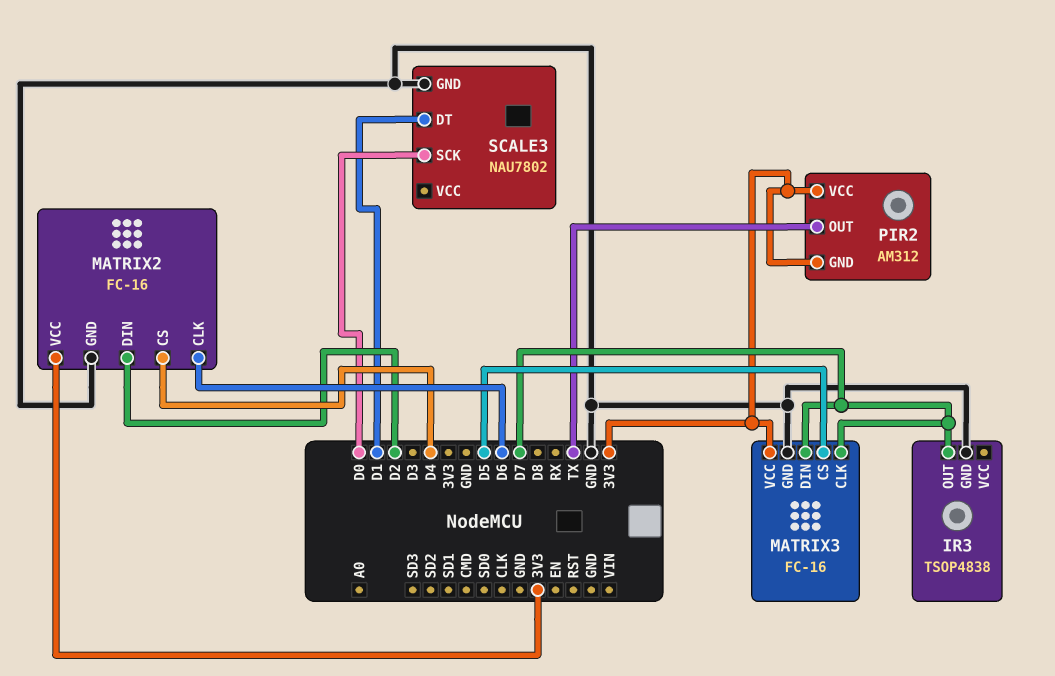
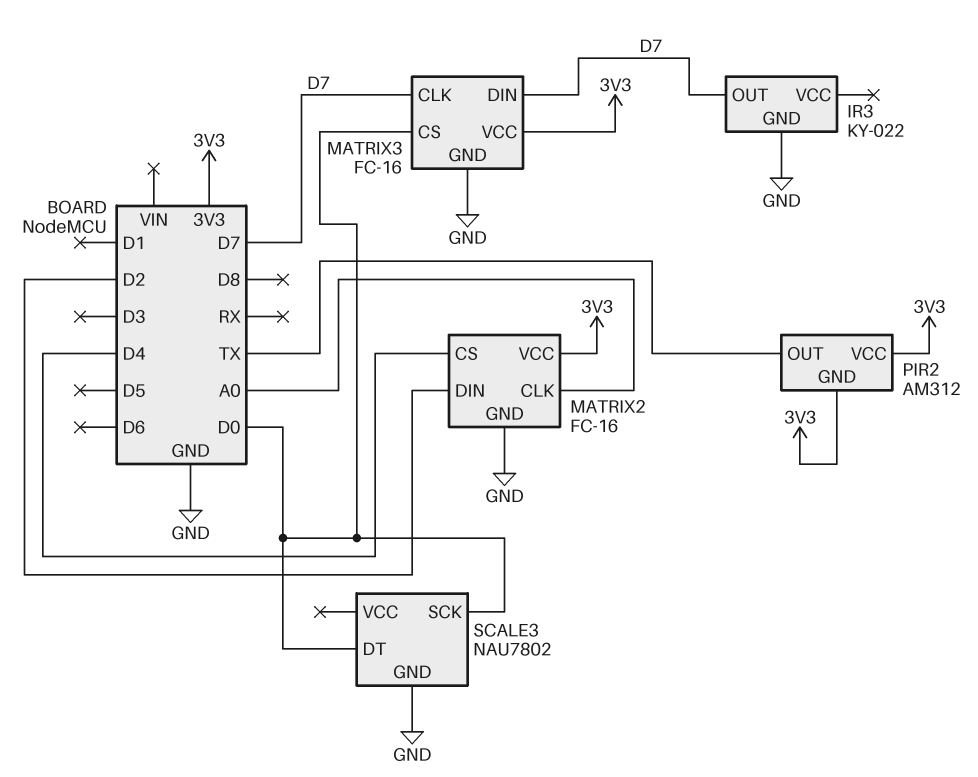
IR3: TSOP4838 -> KY-022
MATRIX2 pin CLK: D6 -> A0
MATRIX3 pin CS: D5 -> D0
SCALE3 pin DT: D1 -> D0

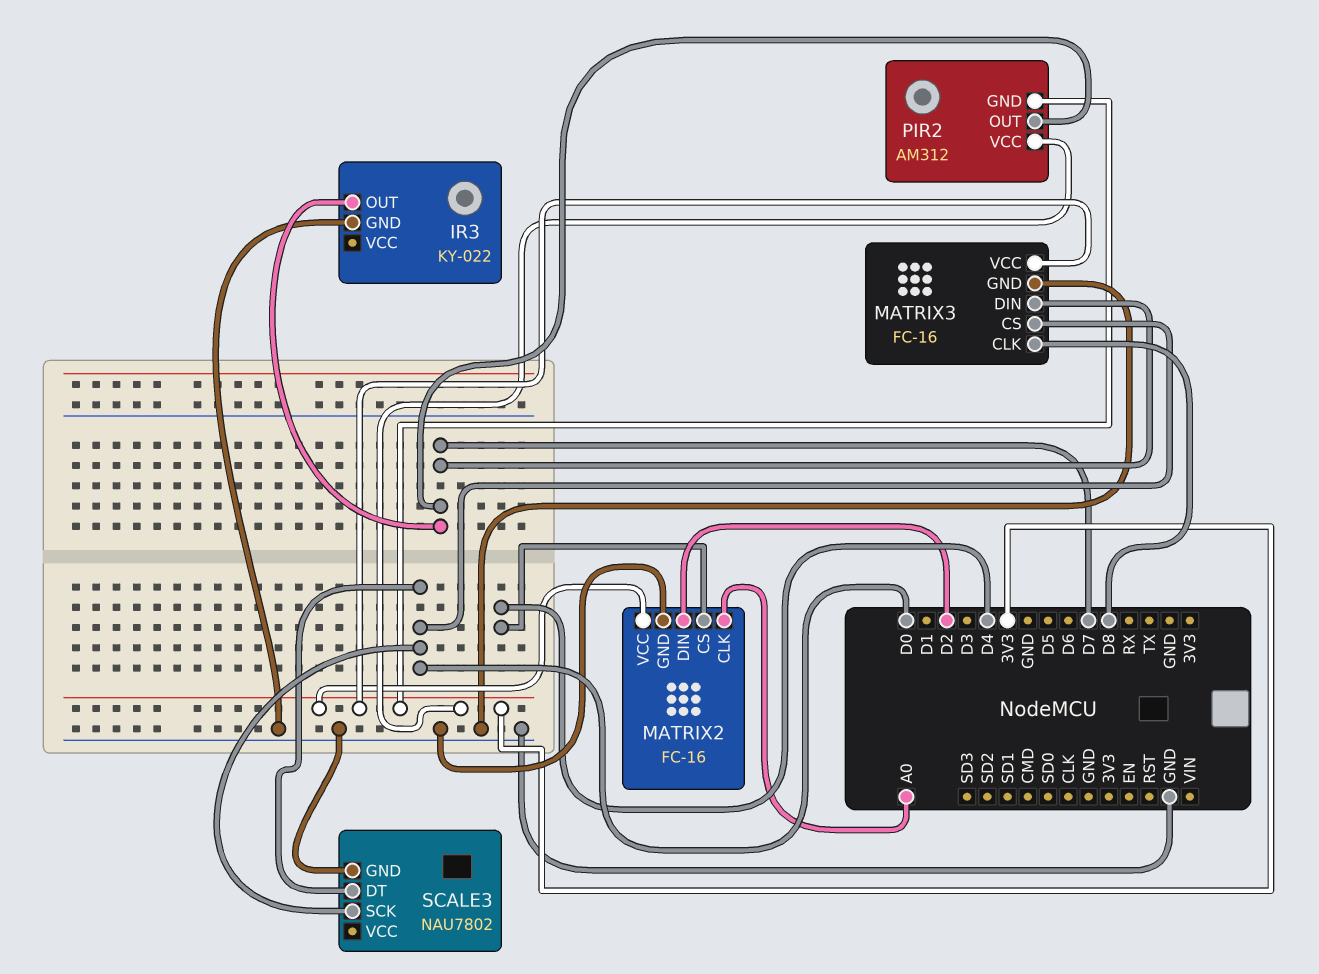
MATRIX3 pin CLK: D7 -> D8
PIR2 pin OUT: TX -> D7

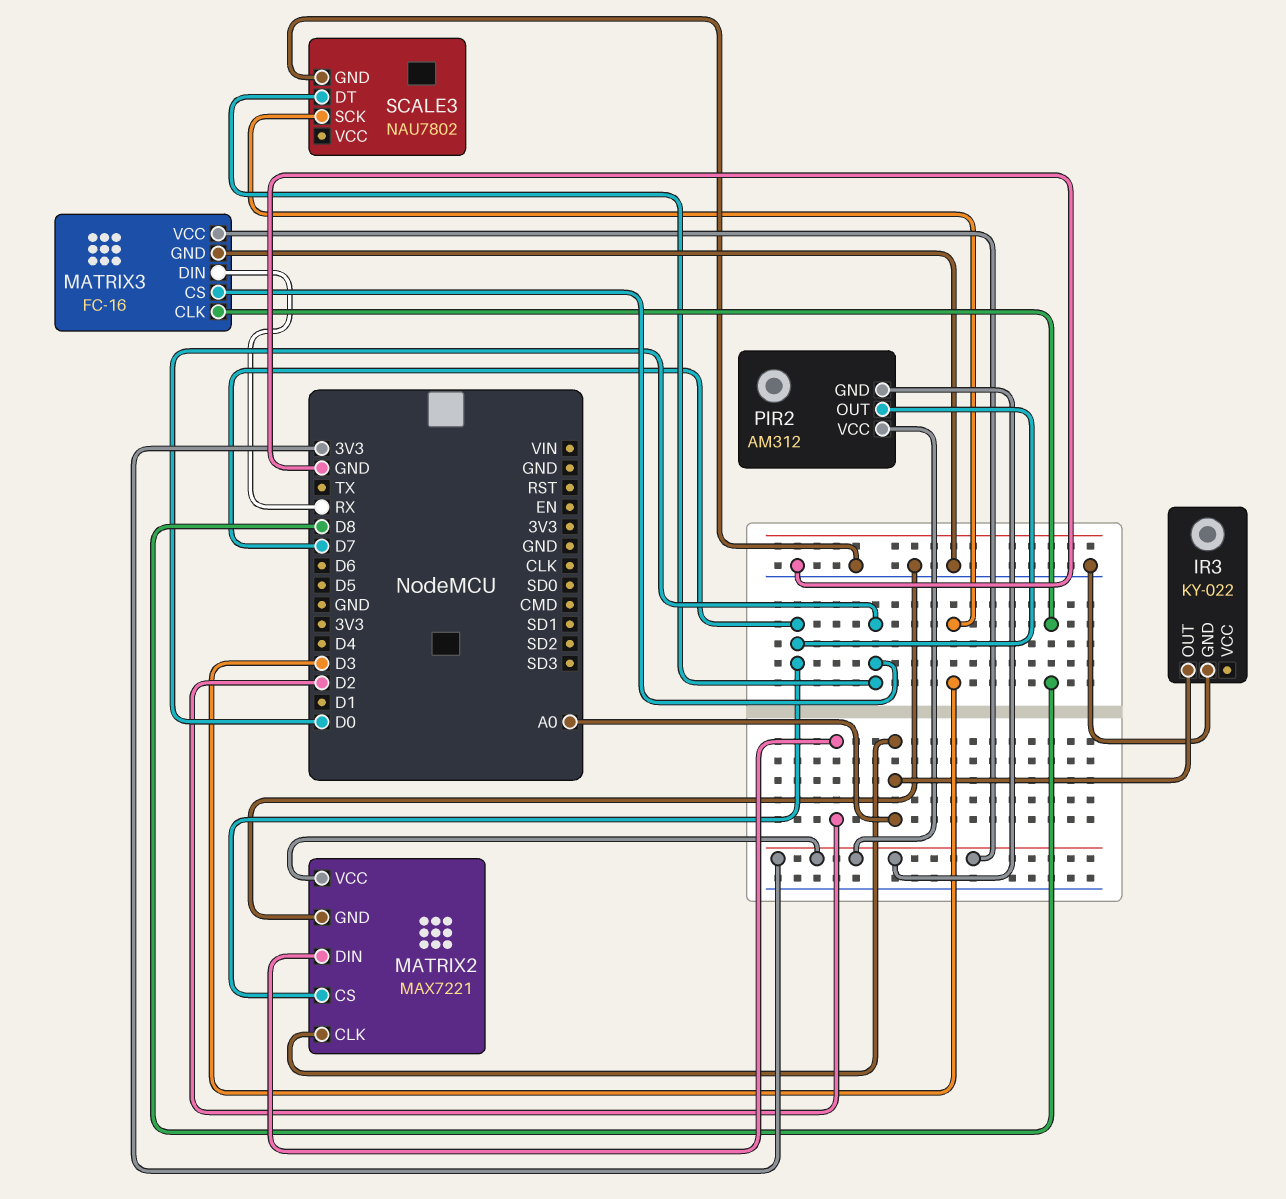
IR3 pin OUT: D7 -> A0
MATRIX2: FC-16 -> MAX7221
MATRIX2 pin CS: D4 -> D7
MATRIX3 pin DIN: D7 -> RX
SCALE3 pin SCK: D0 -> D3

